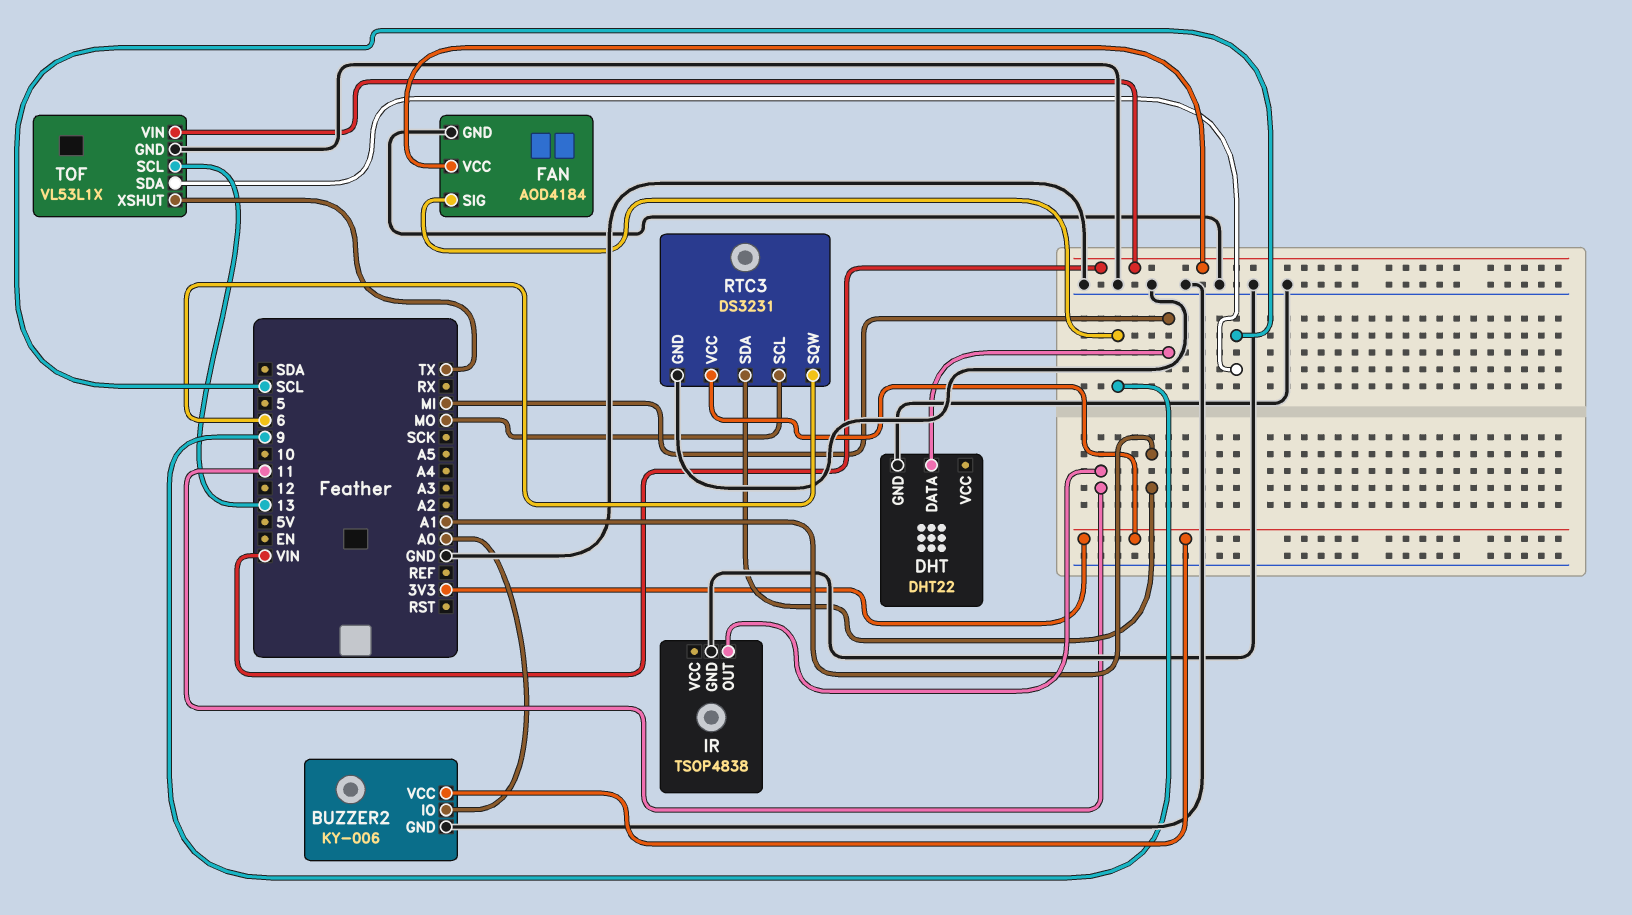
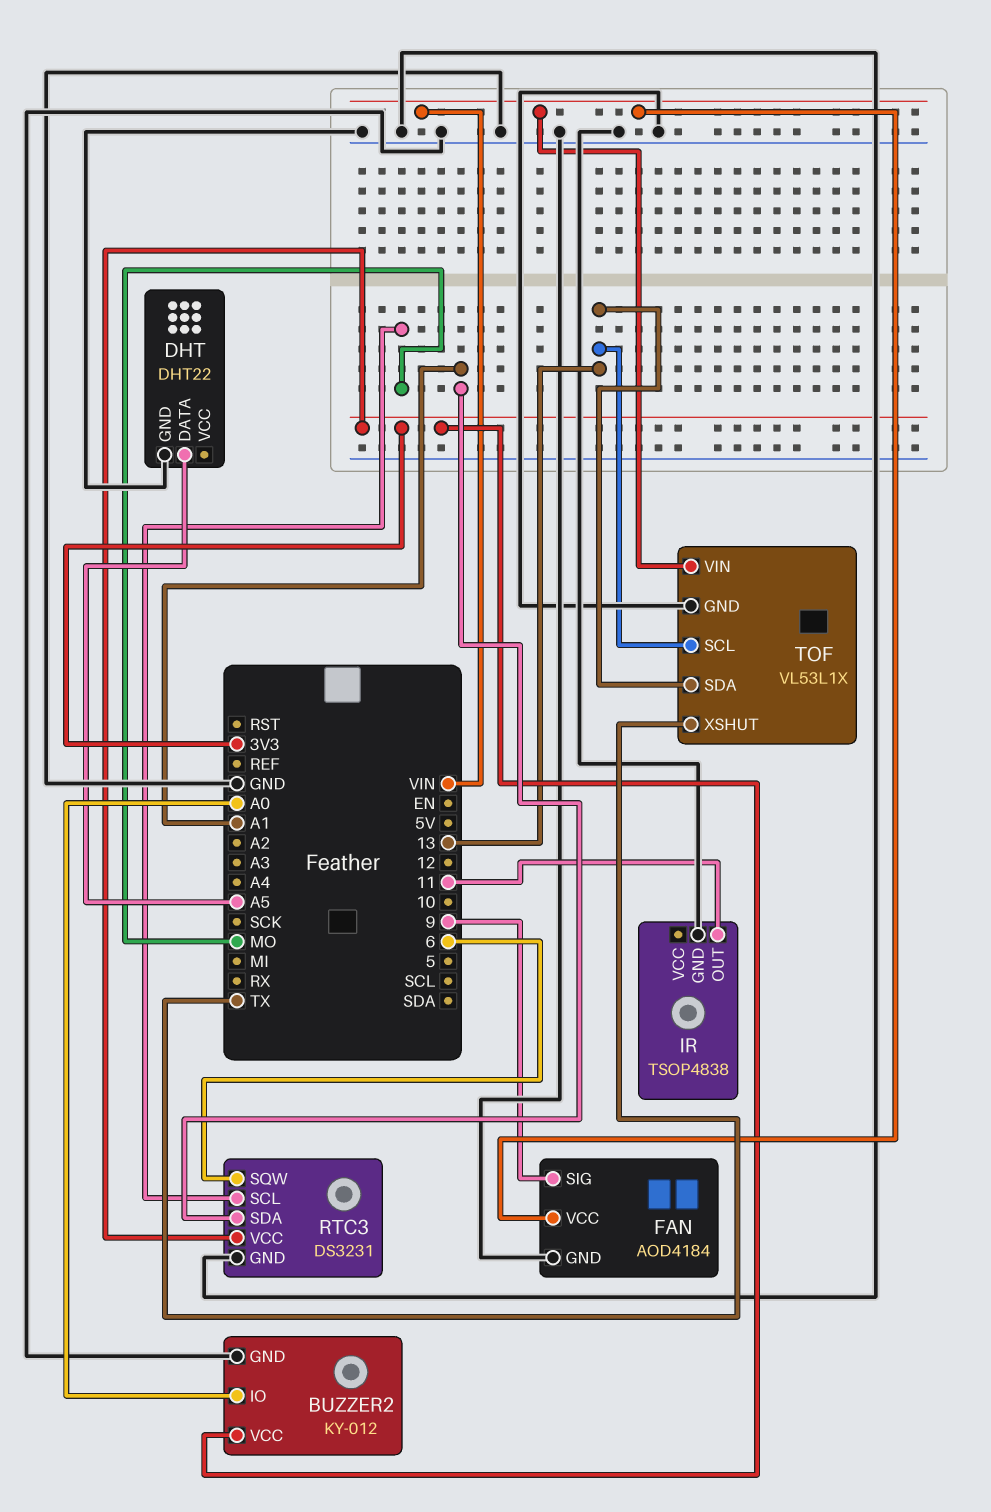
BUZZER2: KY-006 -> KY-012
DHT pin DATA: MI -> A5
TOF pin SDA: SCL -> 13

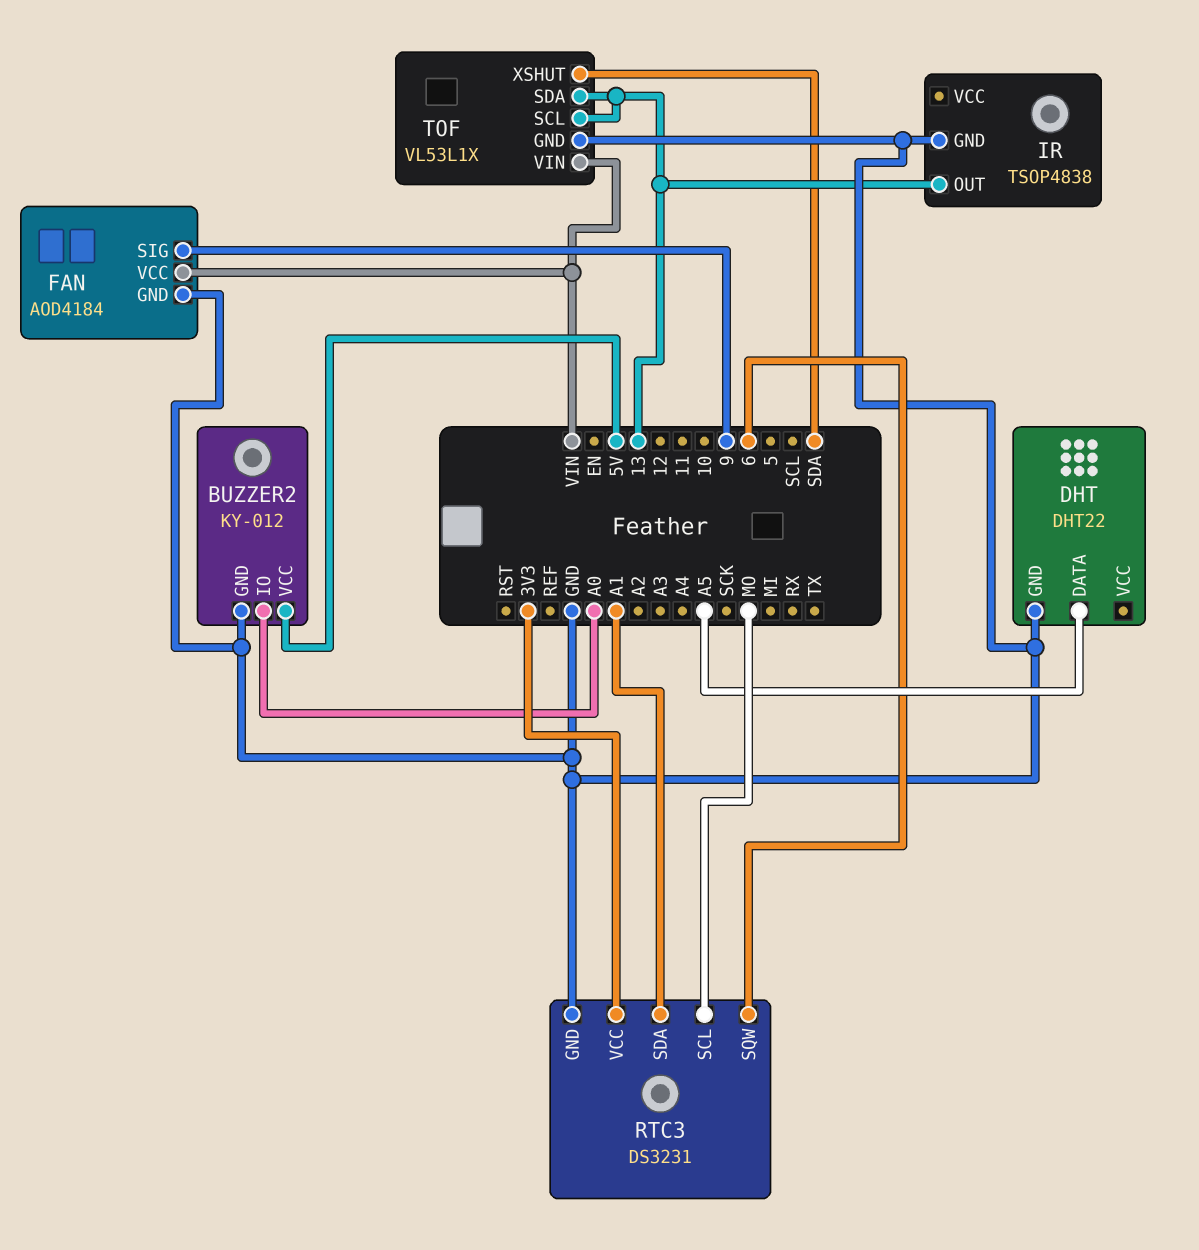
BUZZER2 pin VCC: 3V3 -> 5V
IR pin OUT: 11 -> 13
TOF pin XSHUT: TX -> SDA

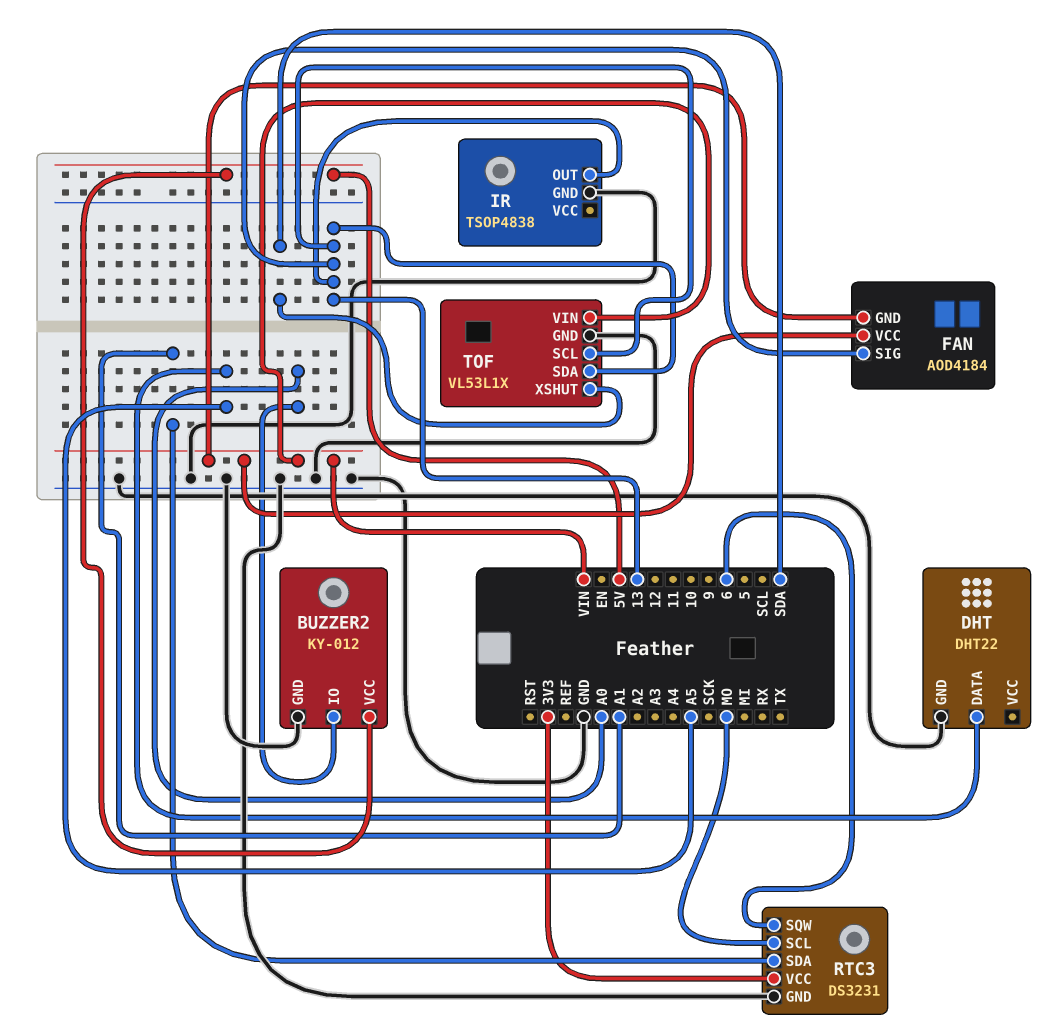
FAN pin GND: GND -> VIN
FAN pin SIG: 9 -> 13

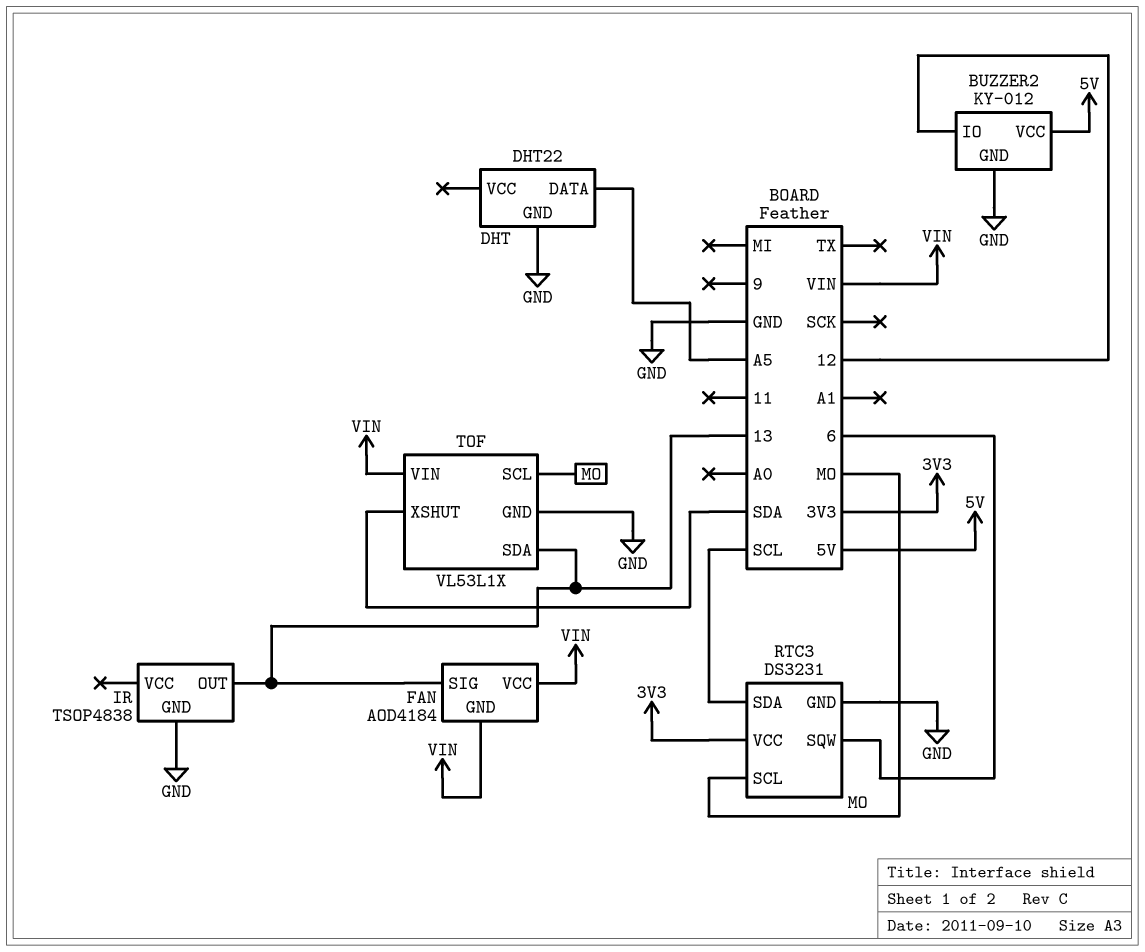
BUZZER2 pin IO: A0 -> 12
RTC3 pin SDA: A1 -> SCL
TOF pin SCL: 13 -> MO

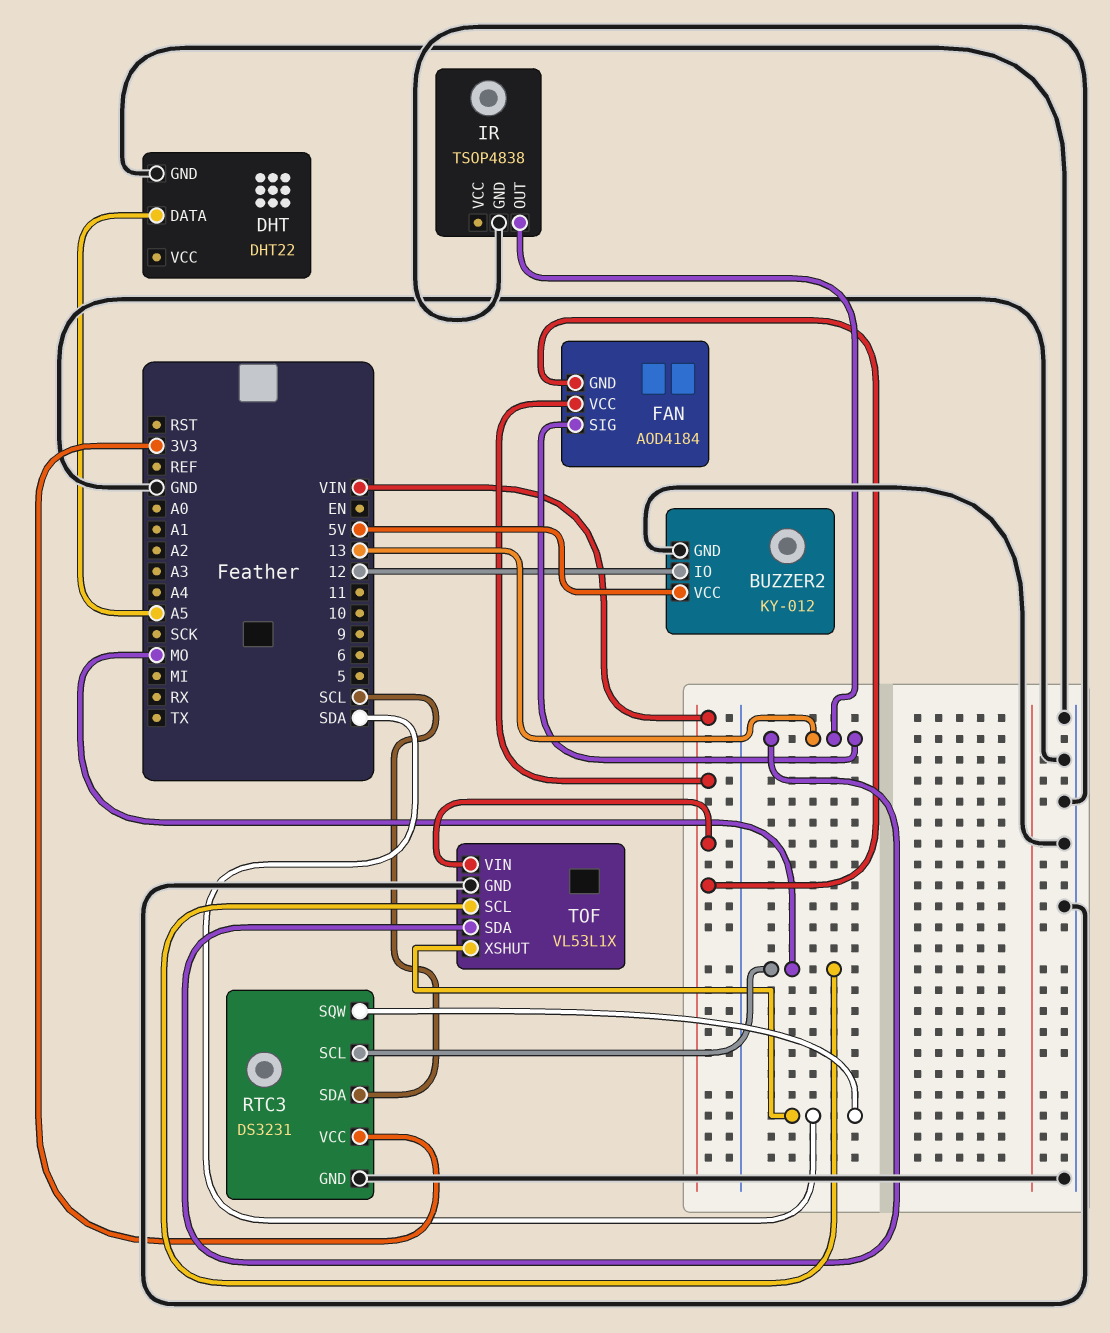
RTC3 pin SQW: 6 -> SDA

